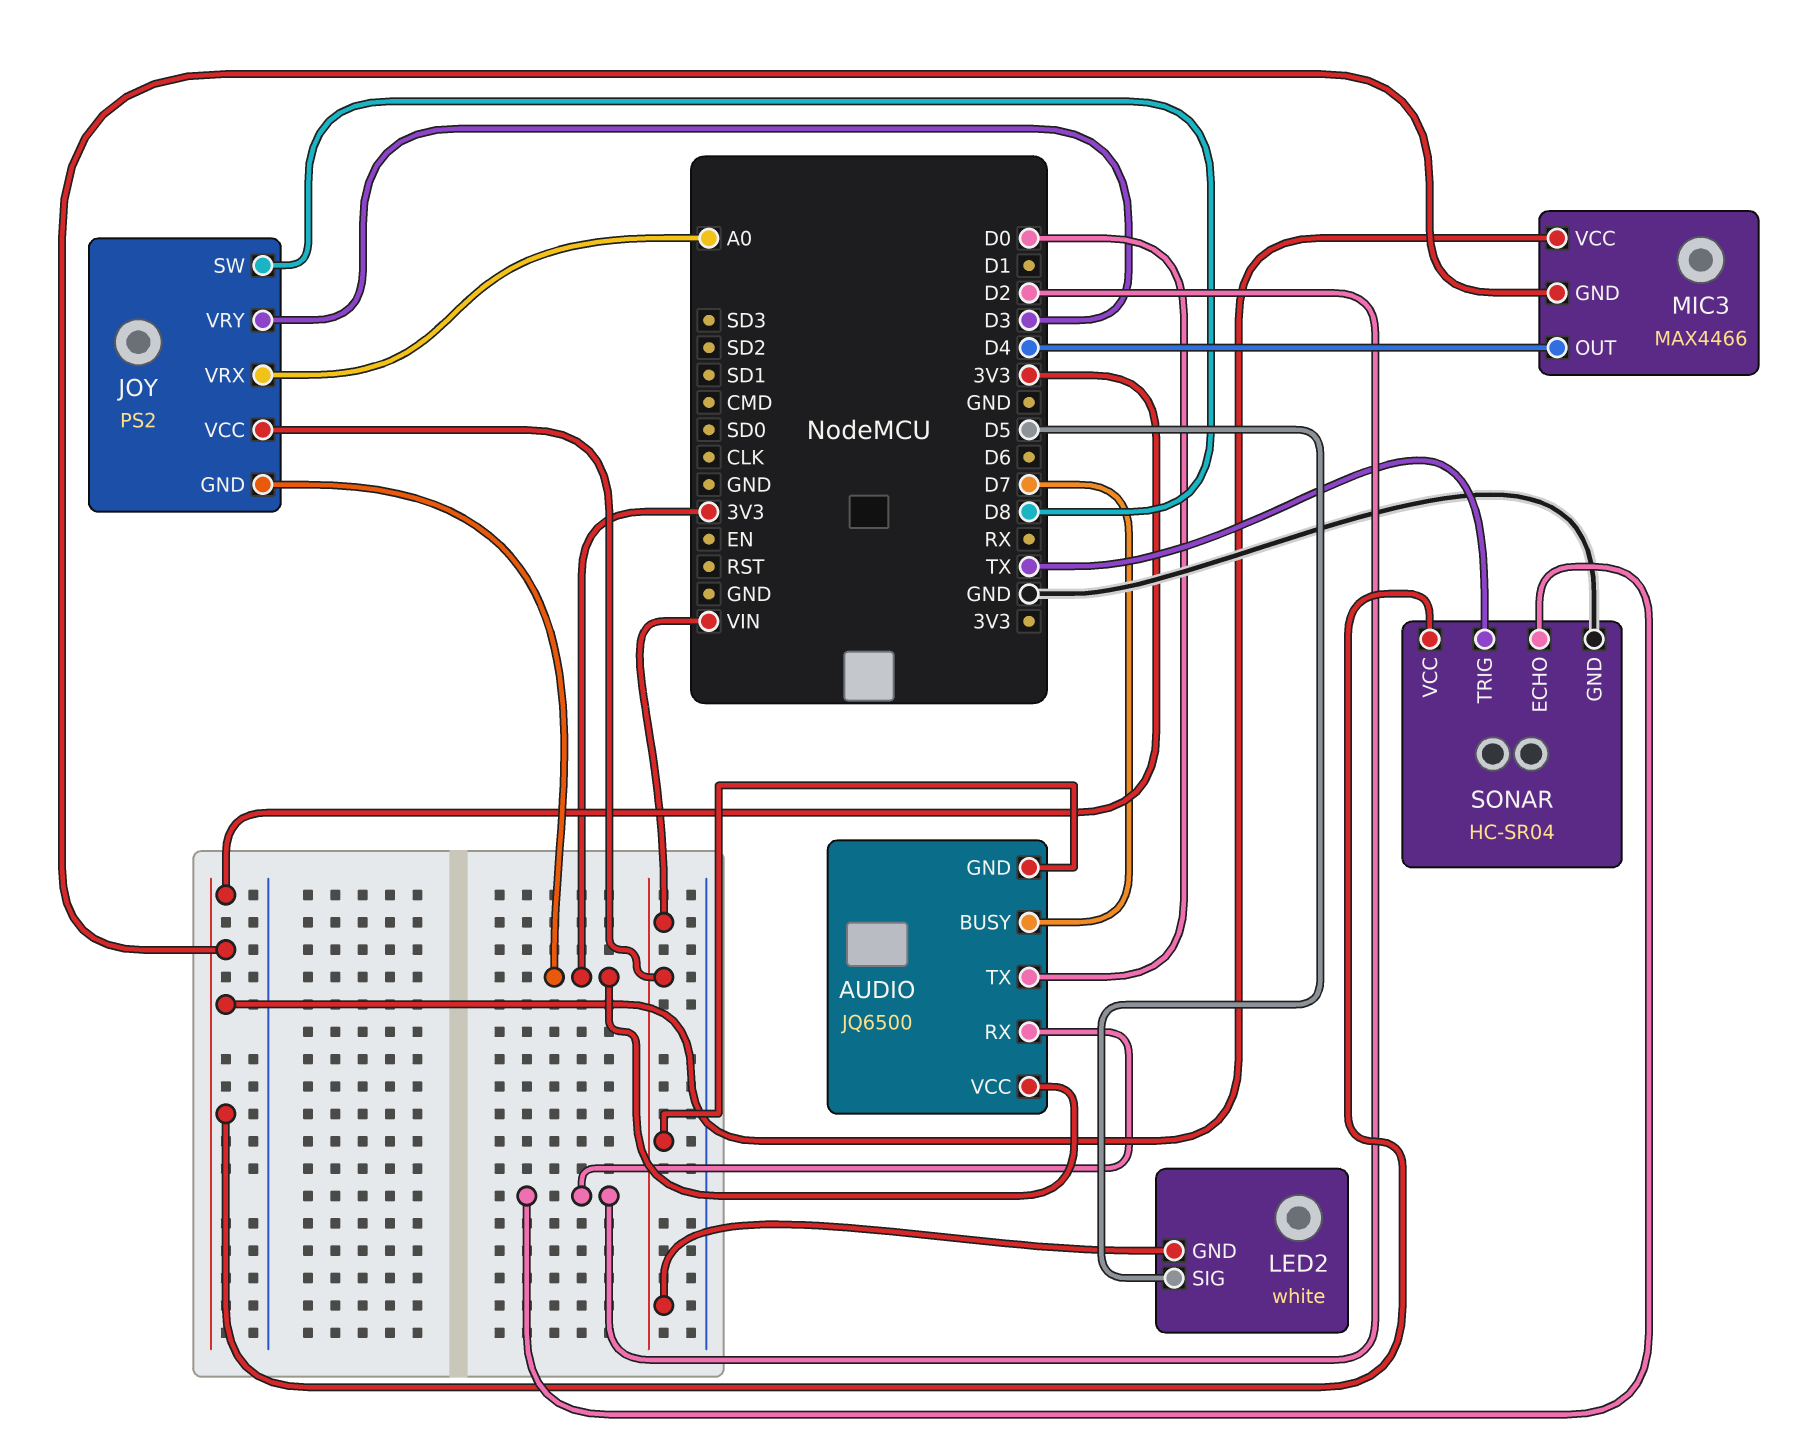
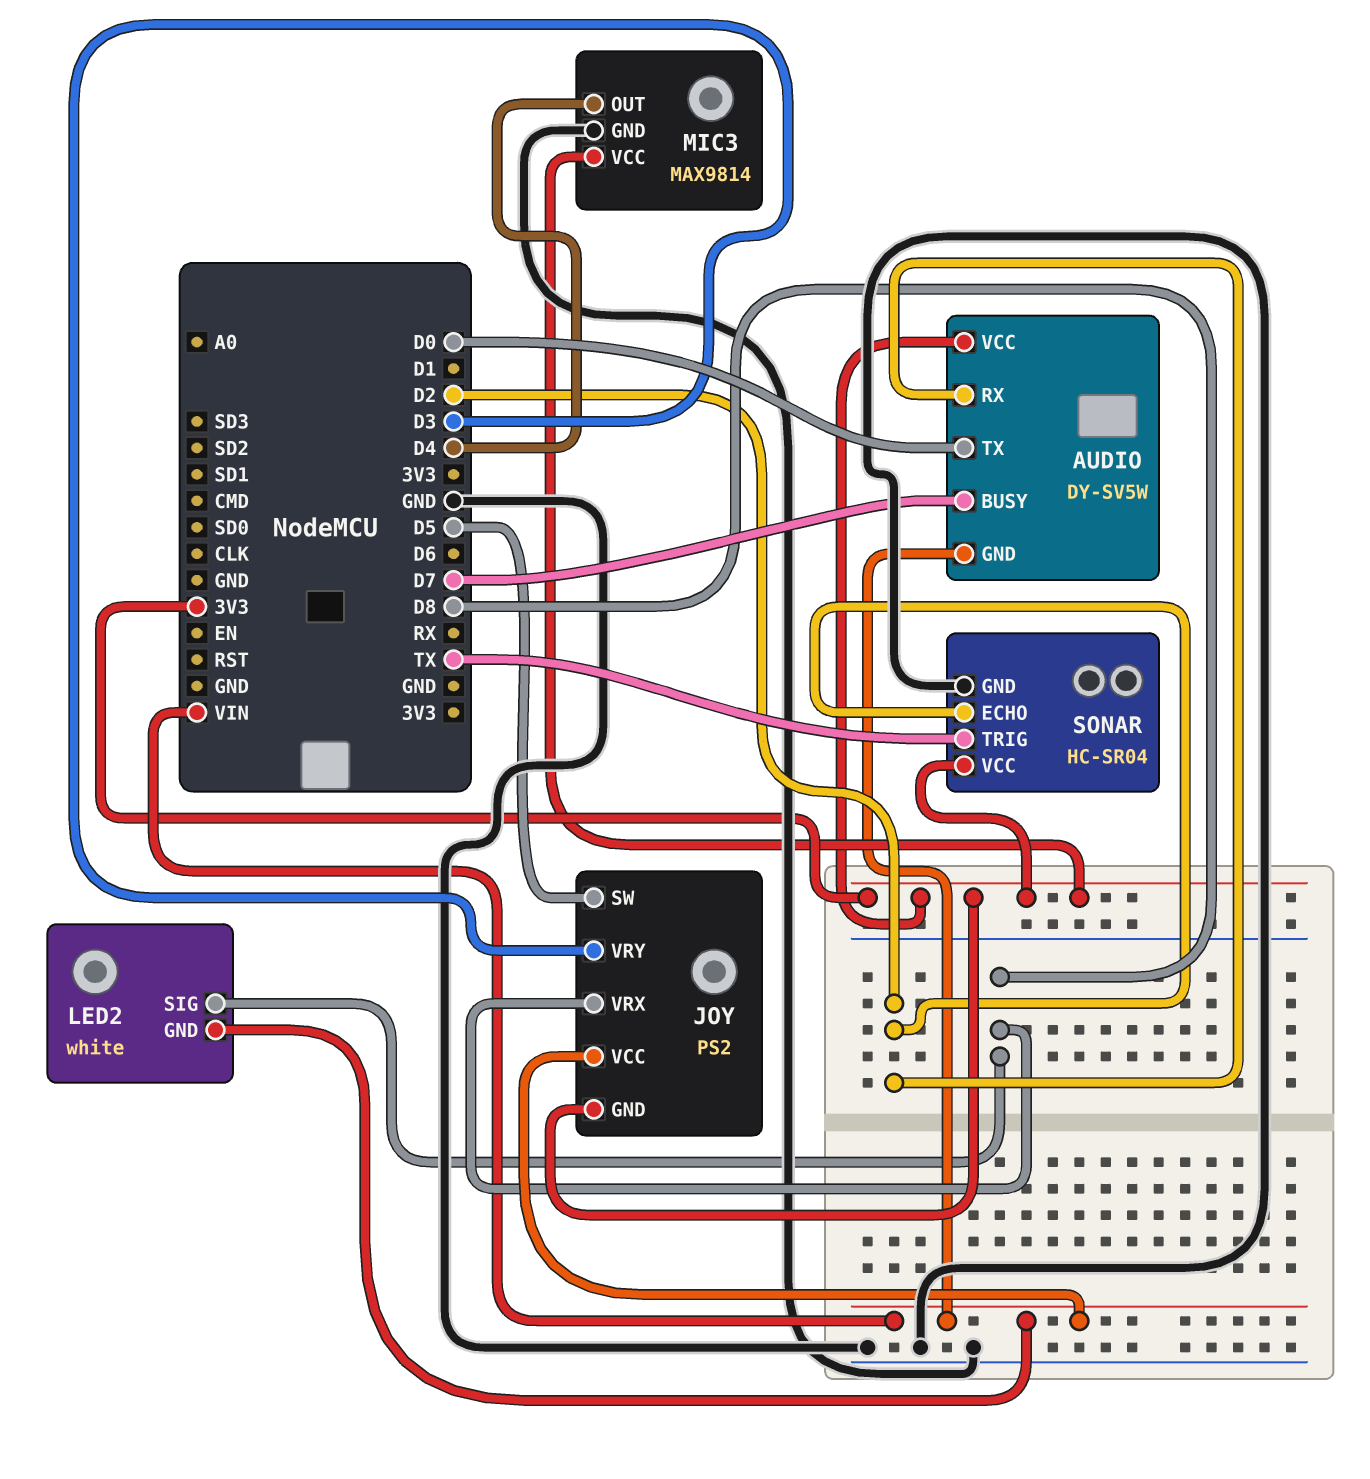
AUDIO: JQ6500 -> DY-SV5W
JOY pin SW: D8 -> D5
JOY pin VRX: A0 -> D8
LED2 pin SIG: D5 -> D8
MIC3: MAX4466 -> MAX9814
MIC3 pin GND: 3V3 -> GND

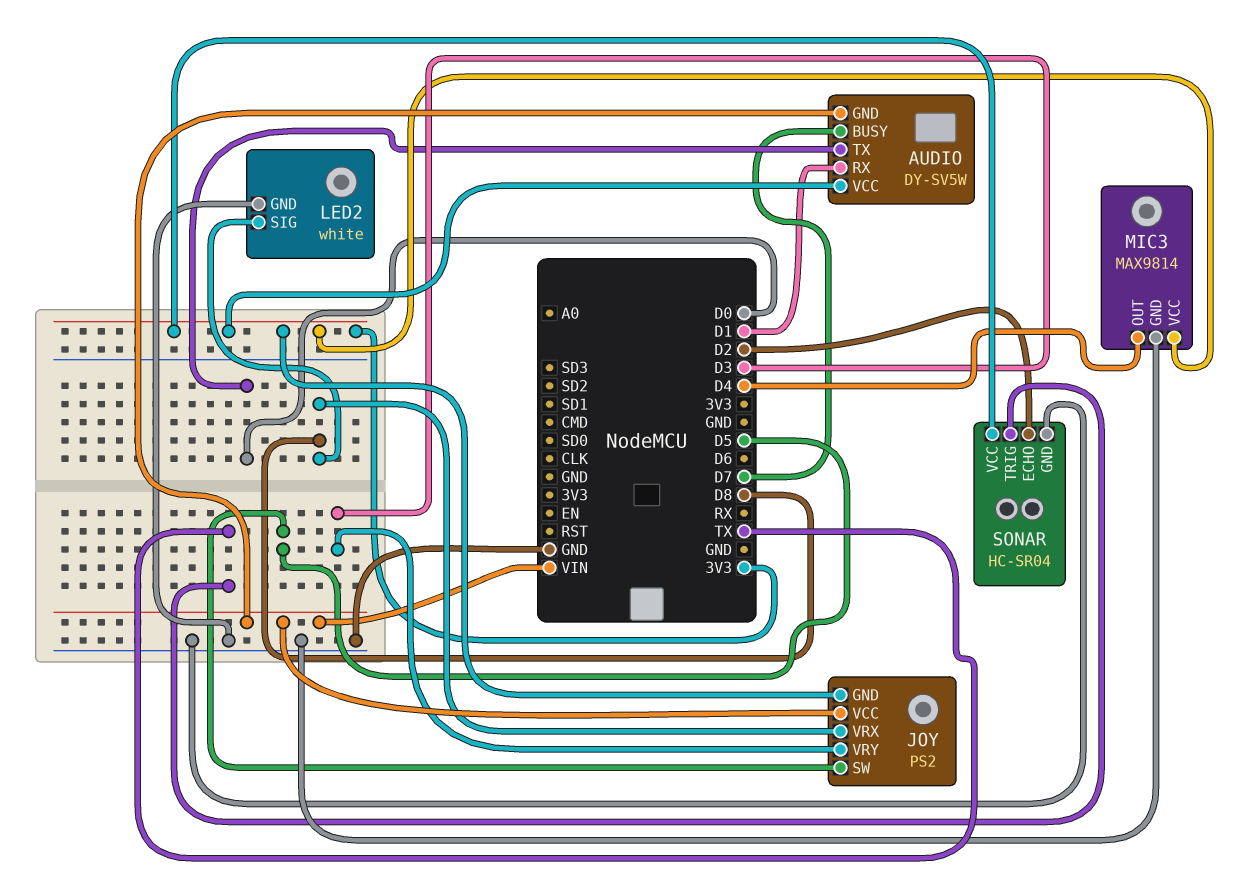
AUDIO pin RX: D2 -> D1
LED2 pin GND: VIN -> GND

